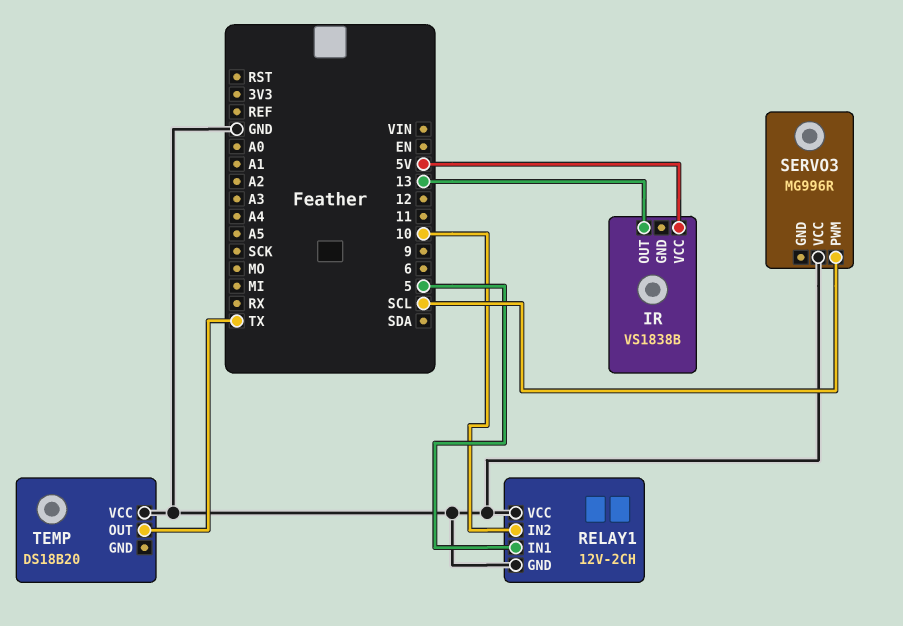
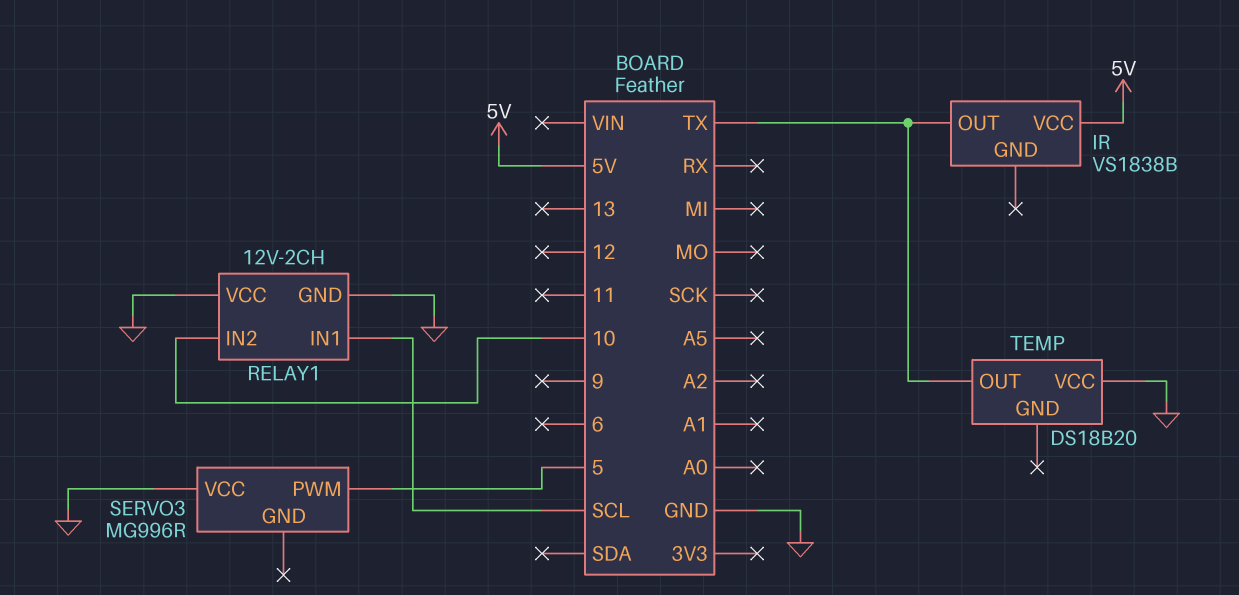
IR pin OUT: 13 -> TX
RELAY1 pin IN1: 5 -> SCL
SERVO3 pin PWM: SCL -> 5

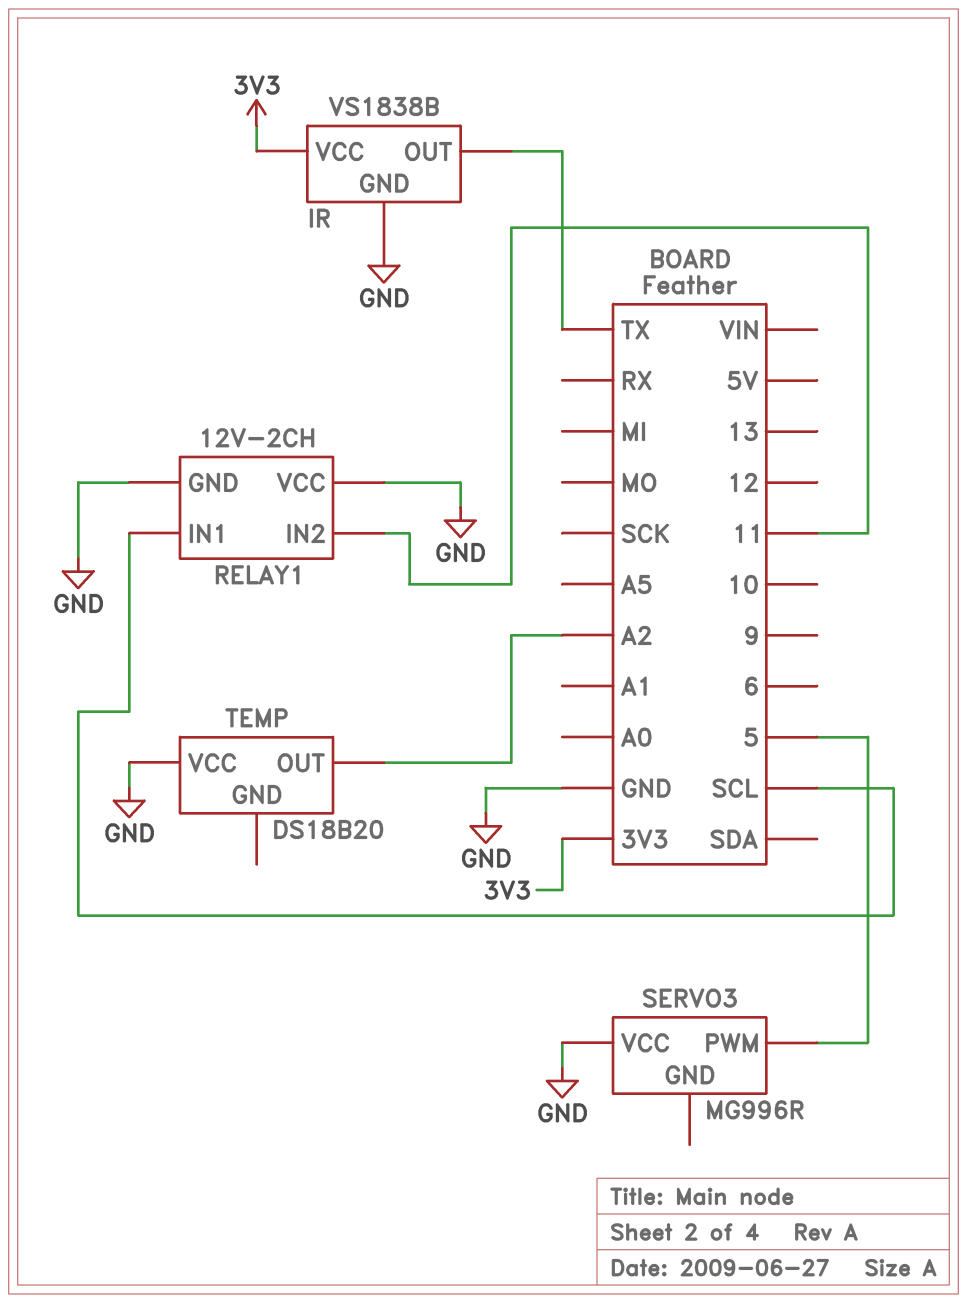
IR pin GND: none -> GND
IR pin VCC: 5V -> 3V3
RELAY1 pin IN2: 10 -> 11
TEMP pin OUT: TX -> A2

